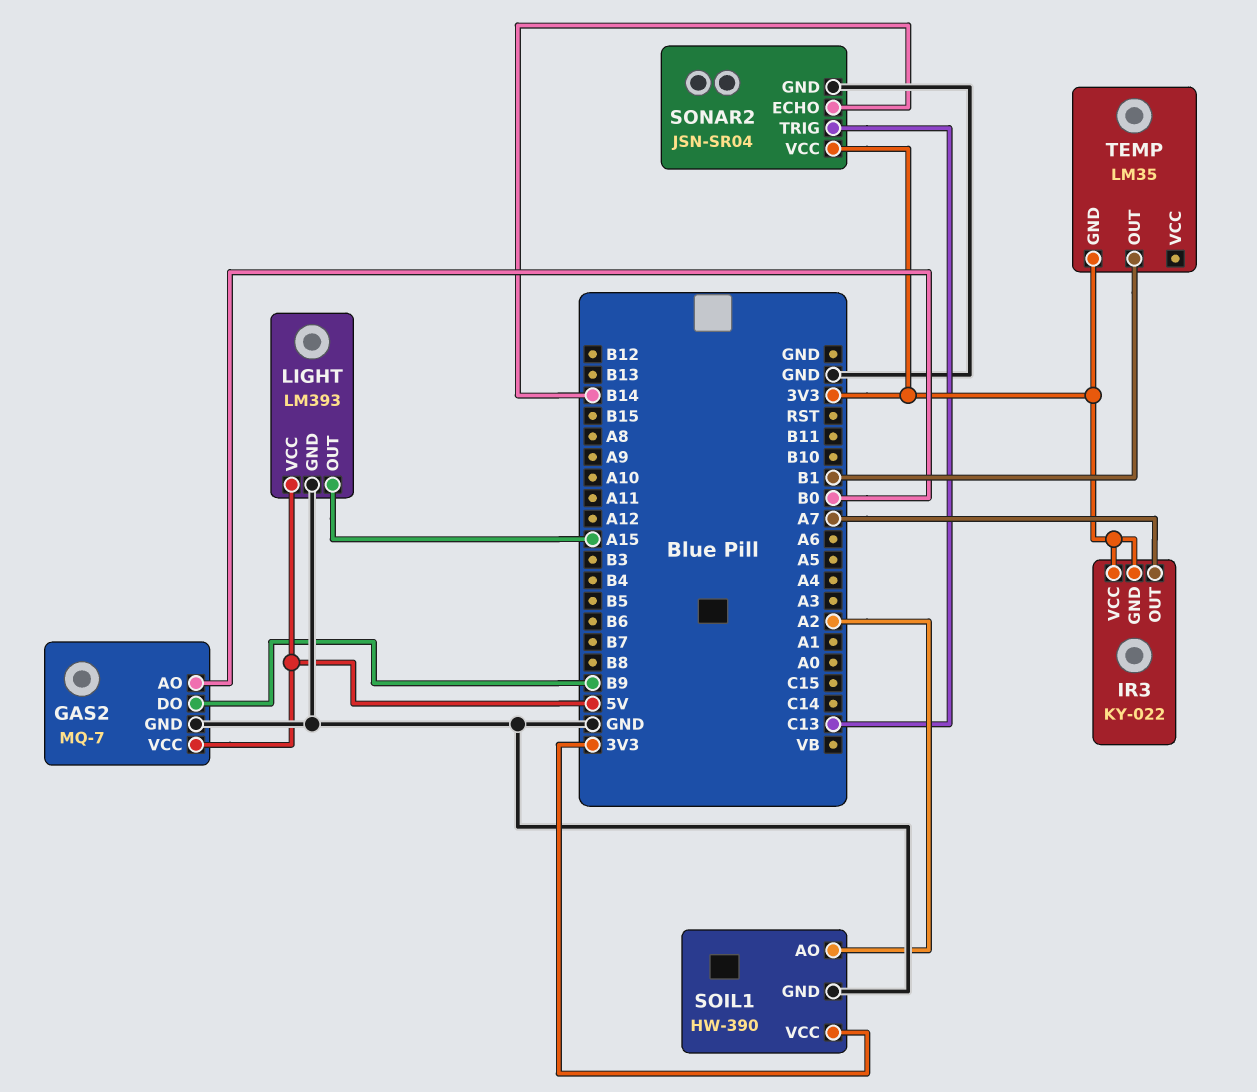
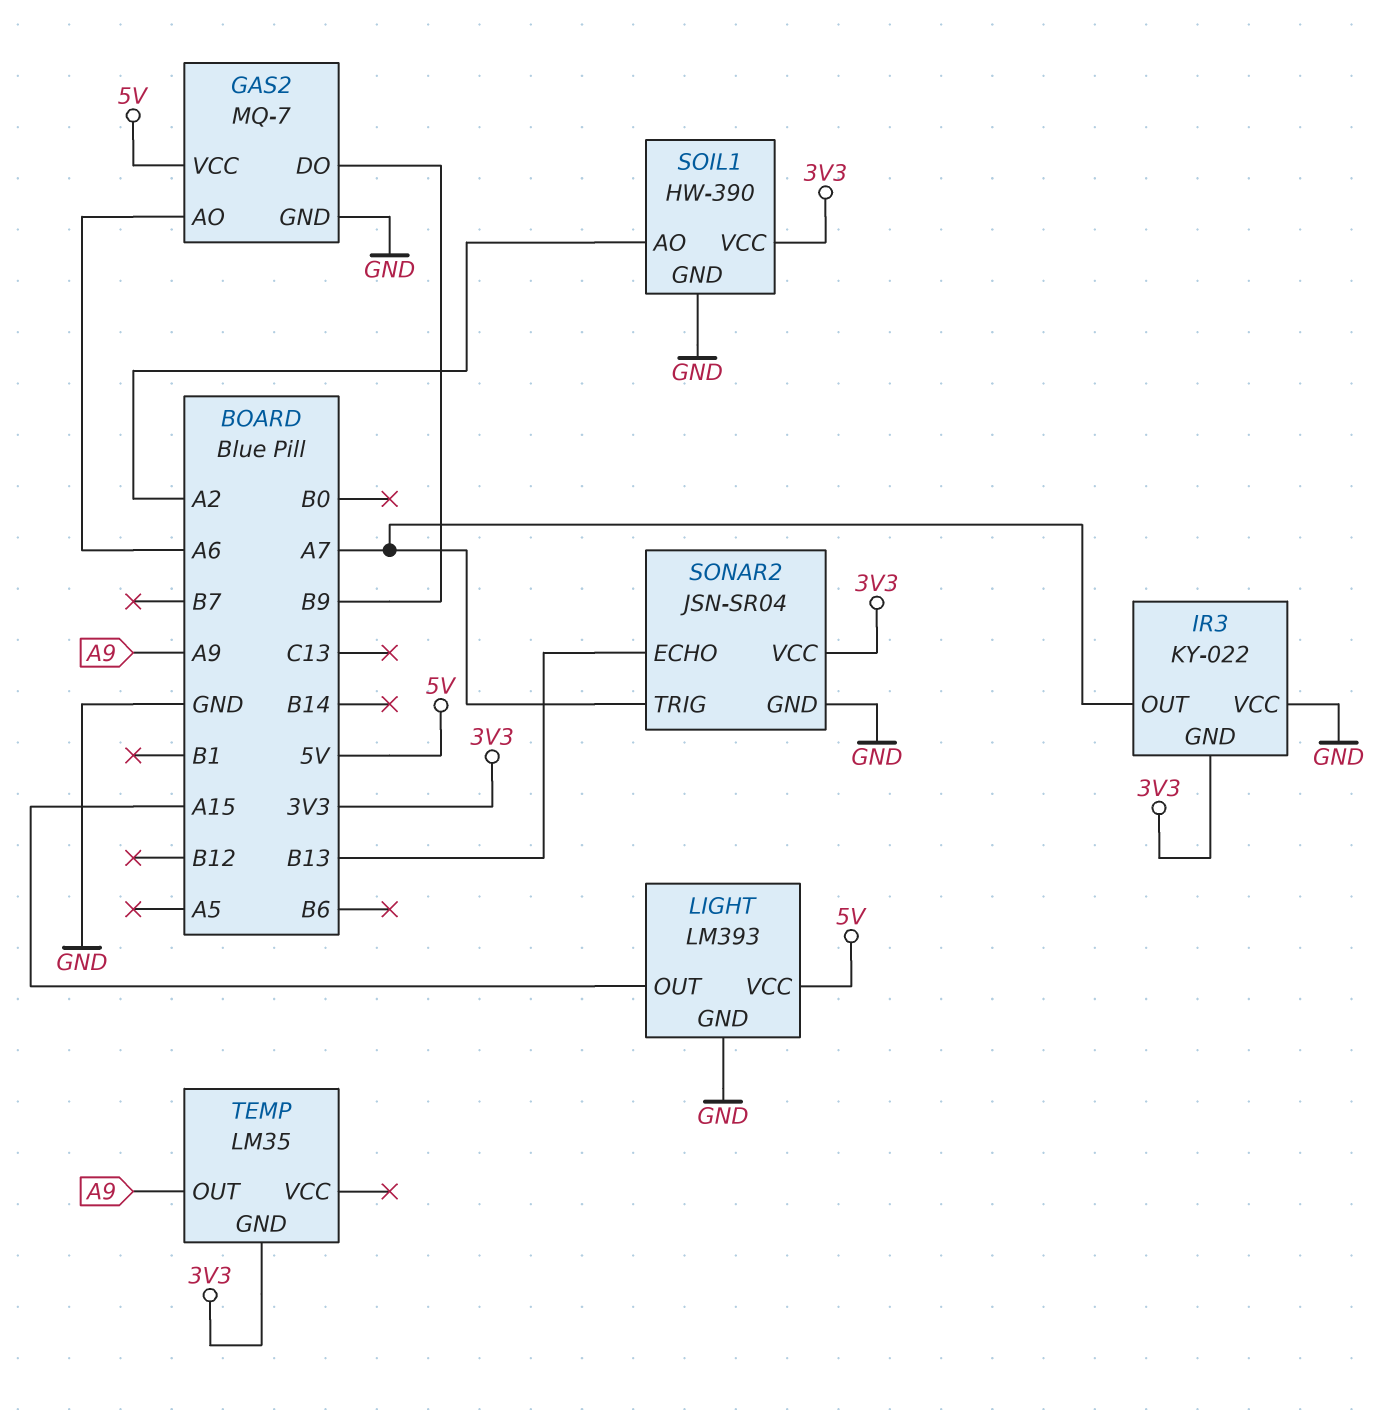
GAS2 pin AO: B0 -> A6
IR3 pin VCC: 3V3 -> GND
SONAR2 pin ECHO: B14 -> B13
SONAR2 pin TRIG: C13 -> A7
TEMP pin OUT: B1 -> A9

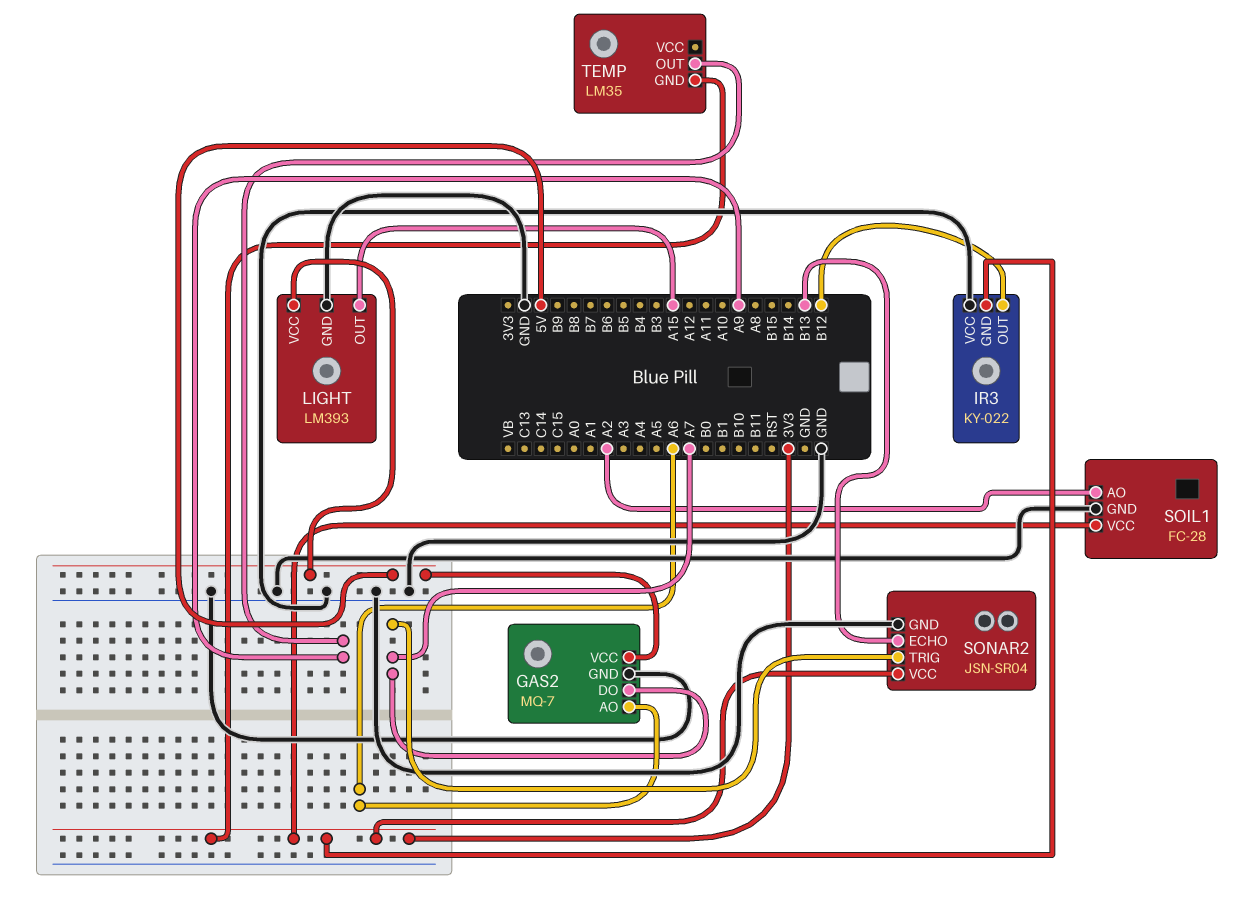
GAS2 pin DO: B9 -> A7
IR3 pin OUT: A7 -> B12
SOIL1: HW-390 -> FC-28

